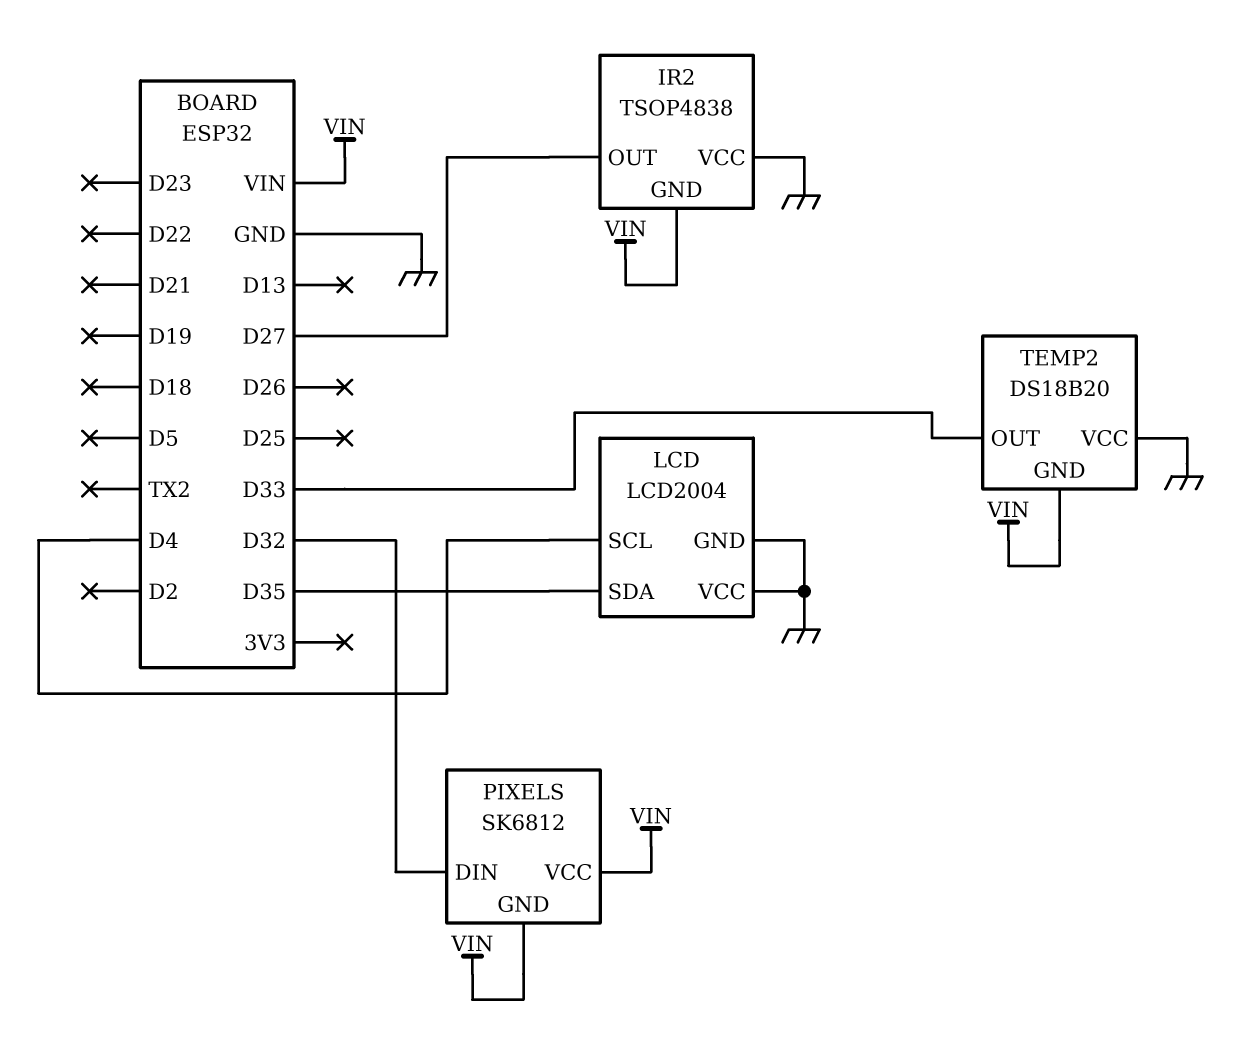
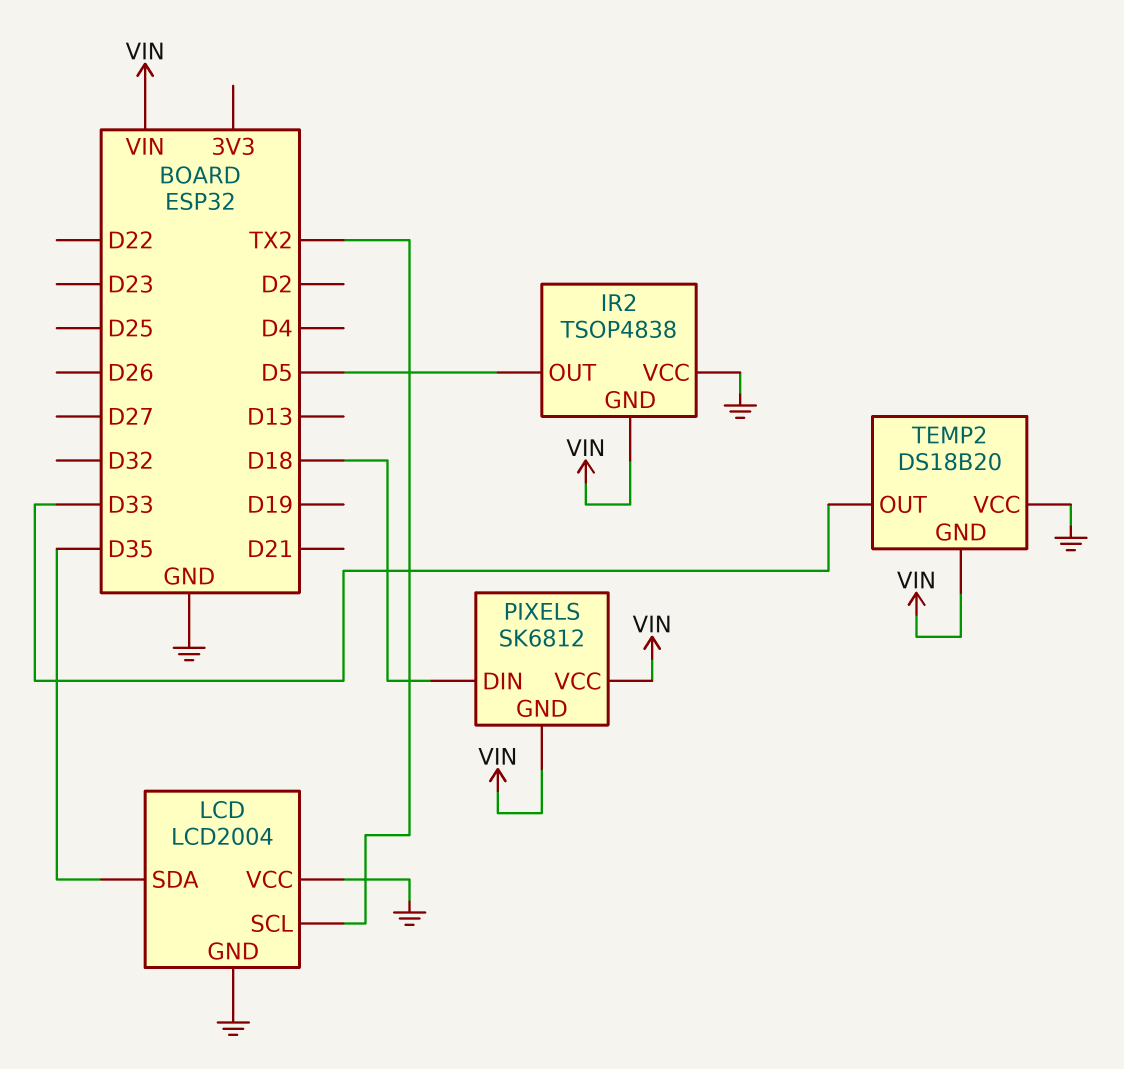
IR2 pin OUT: D27 -> D5
LCD pin SCL: D4 -> TX2
PIXELS pin DIN: D32 -> D18

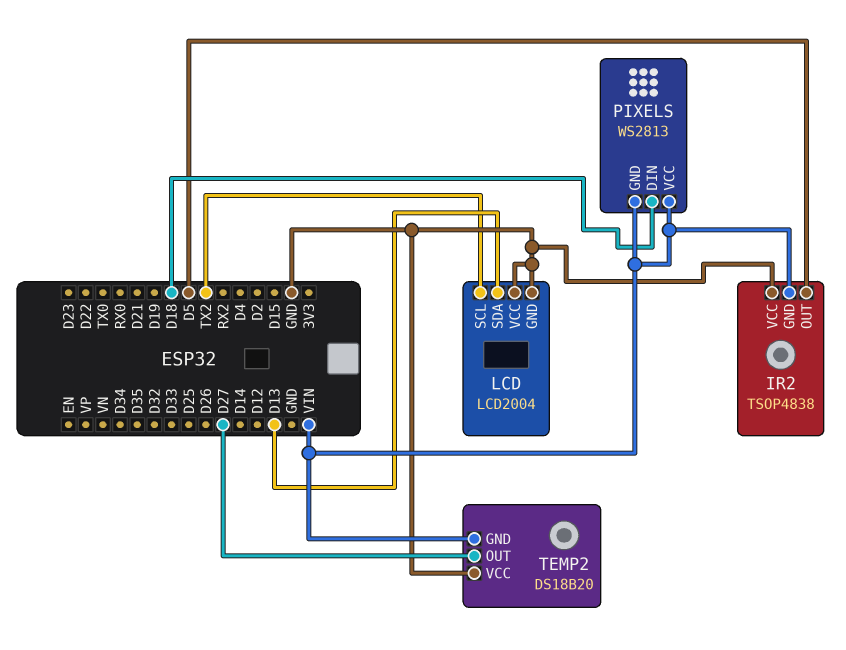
LCD pin SDA: D35 -> D13
PIXELS: SK6812 -> WS2813
TEMP2 pin OUT: D33 -> D27

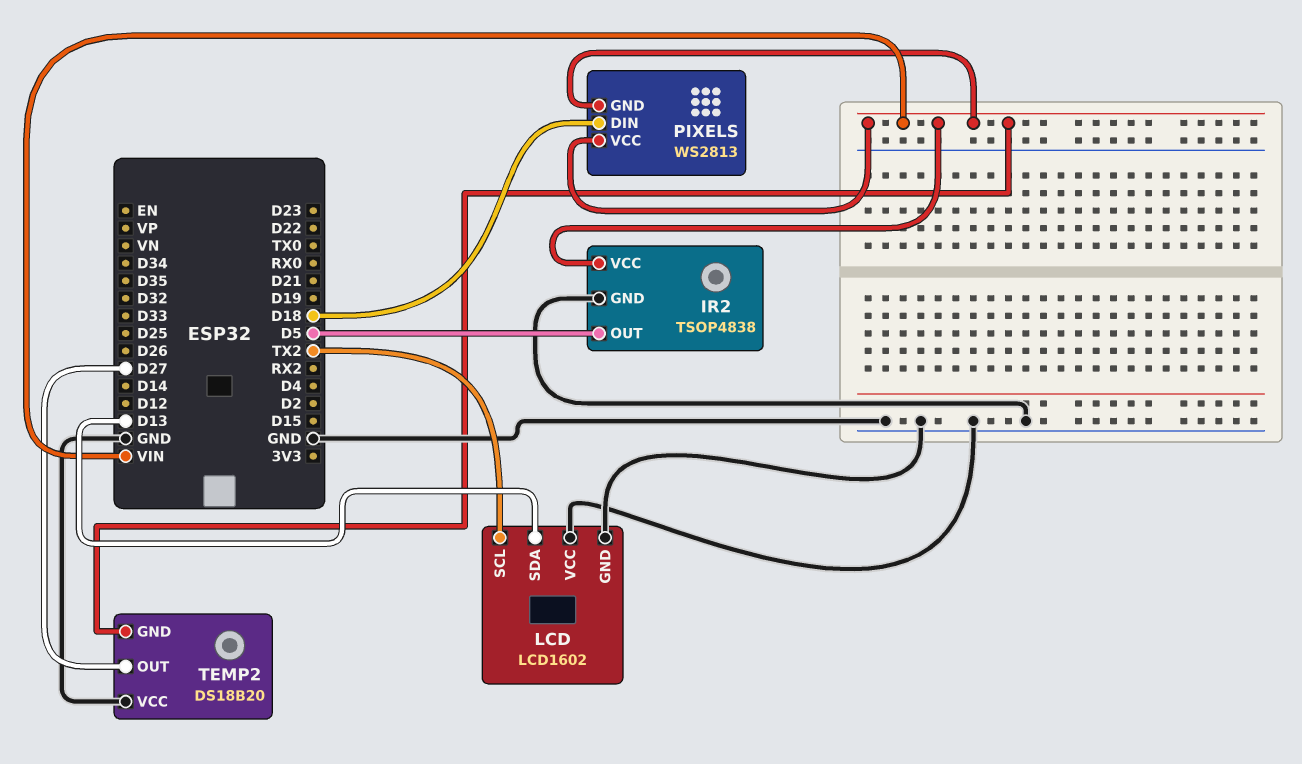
IR2 pin GND: VIN -> GND
IR2 pin VCC: GND -> VIN
LCD: LCD2004 -> LCD1602

